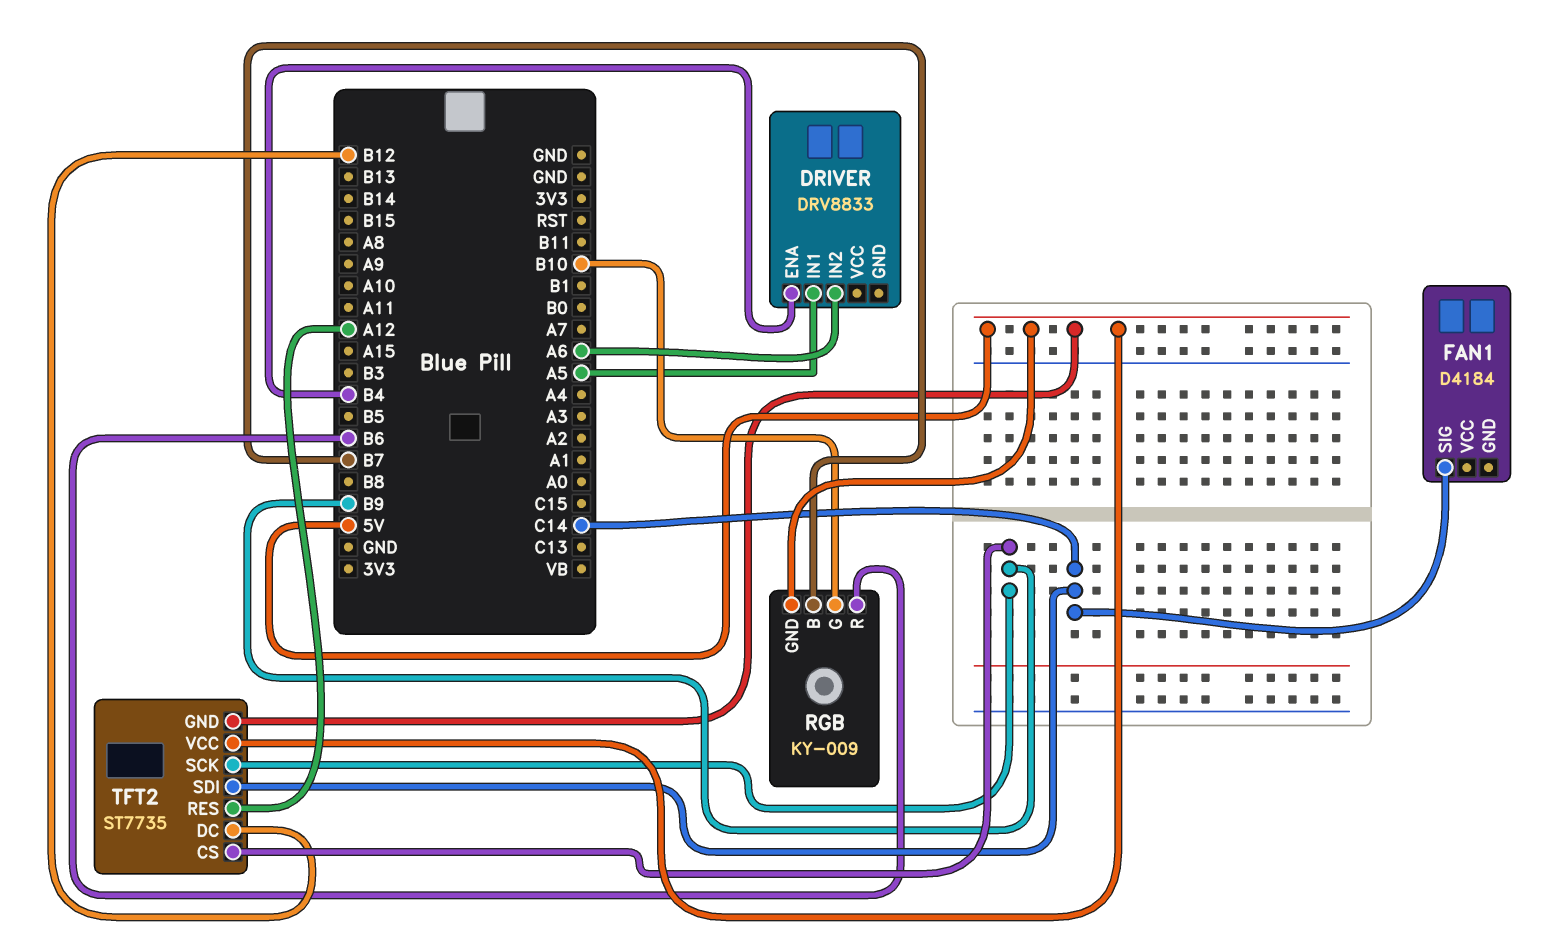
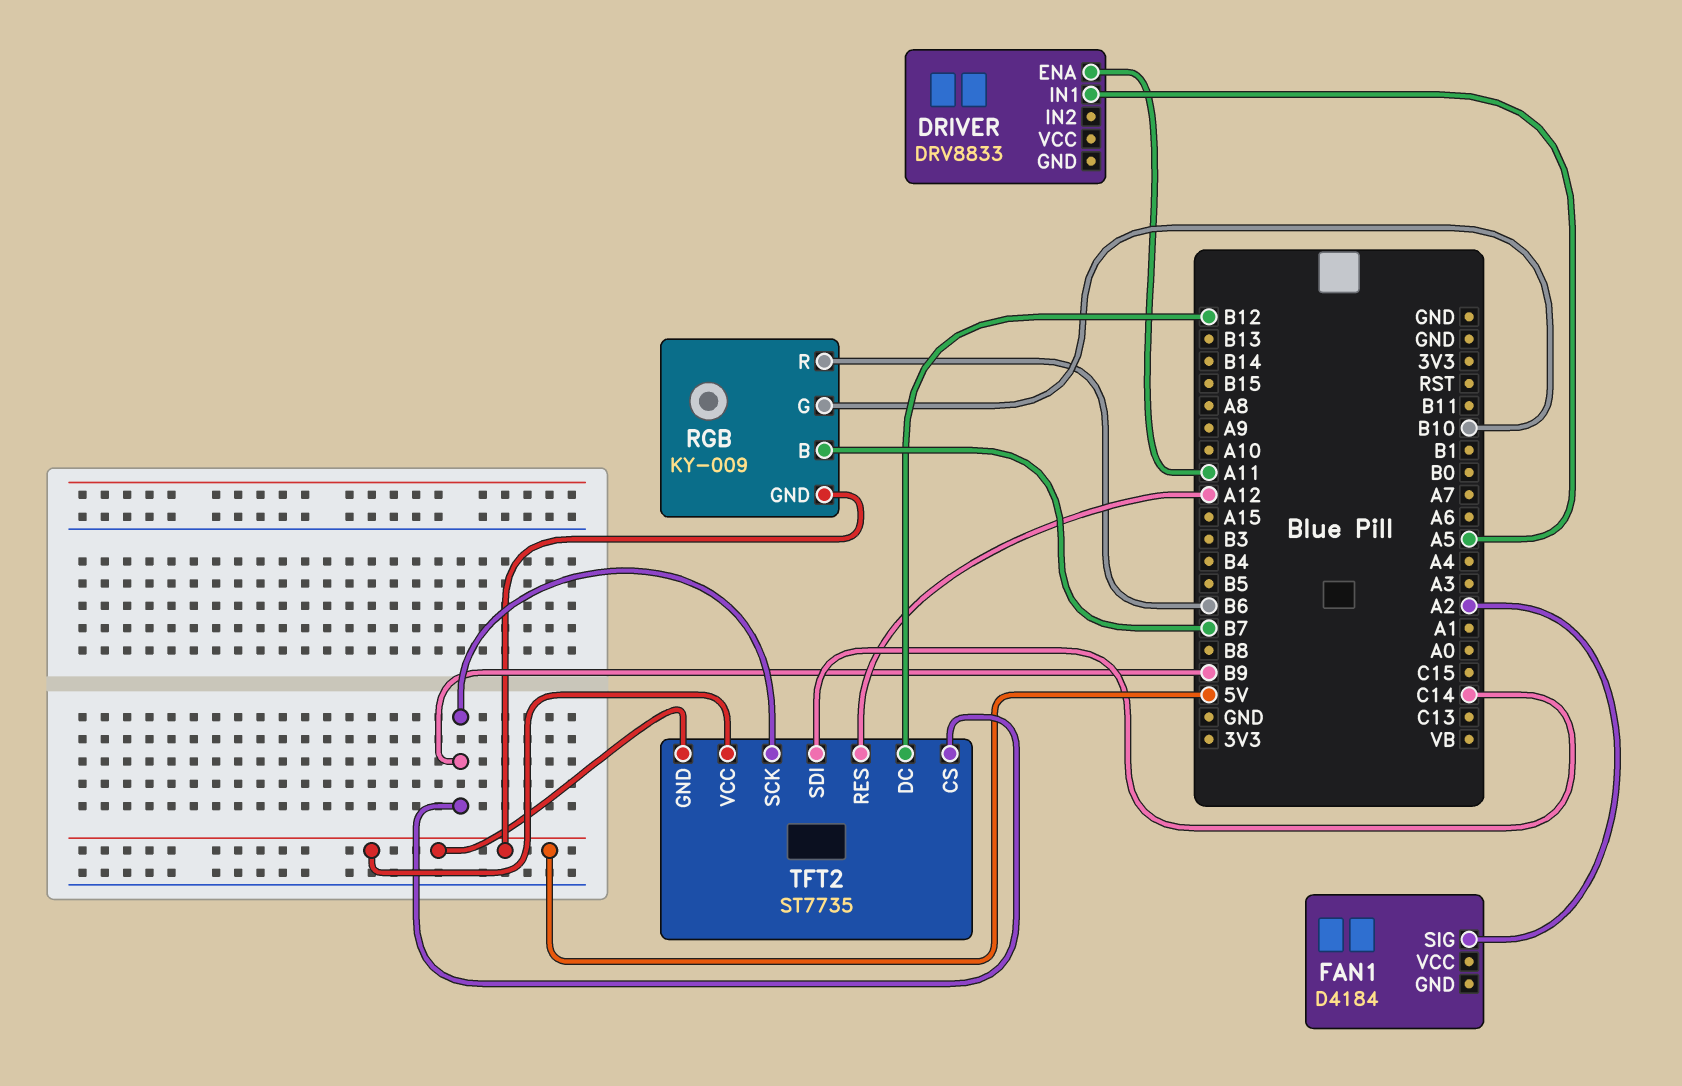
DRIVER pin ENA: B4 -> A11
DRIVER pin IN2: A6 -> none
FAN1 pin SIG: C14 -> A2

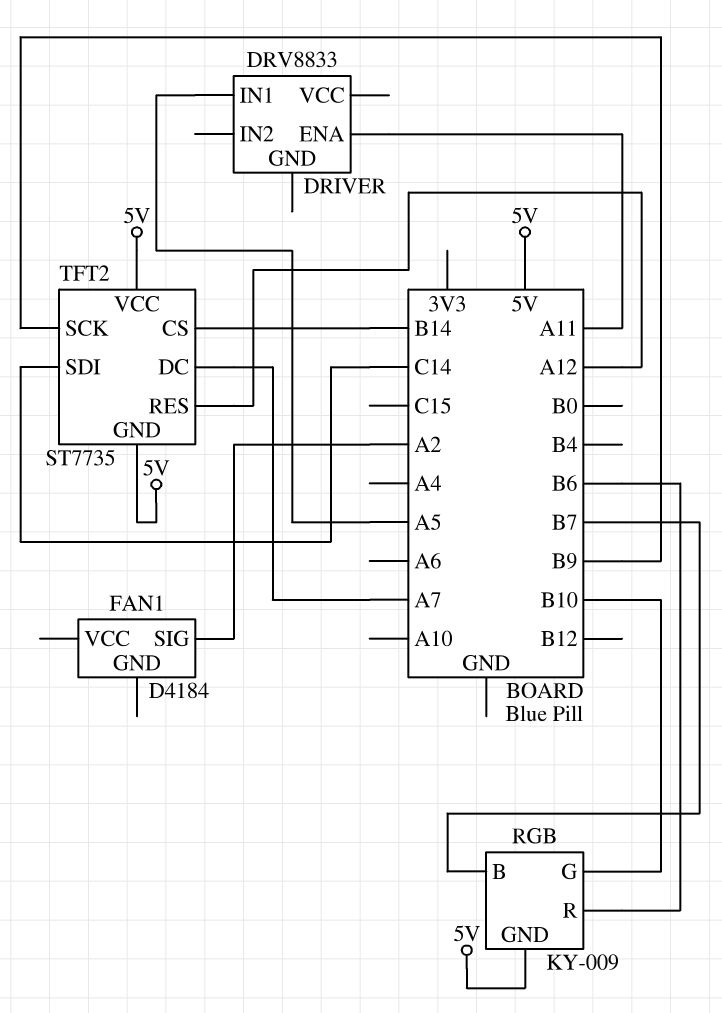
TFT2 pin CS: B9 -> B14
TFT2 pin DC: B12 -> A7

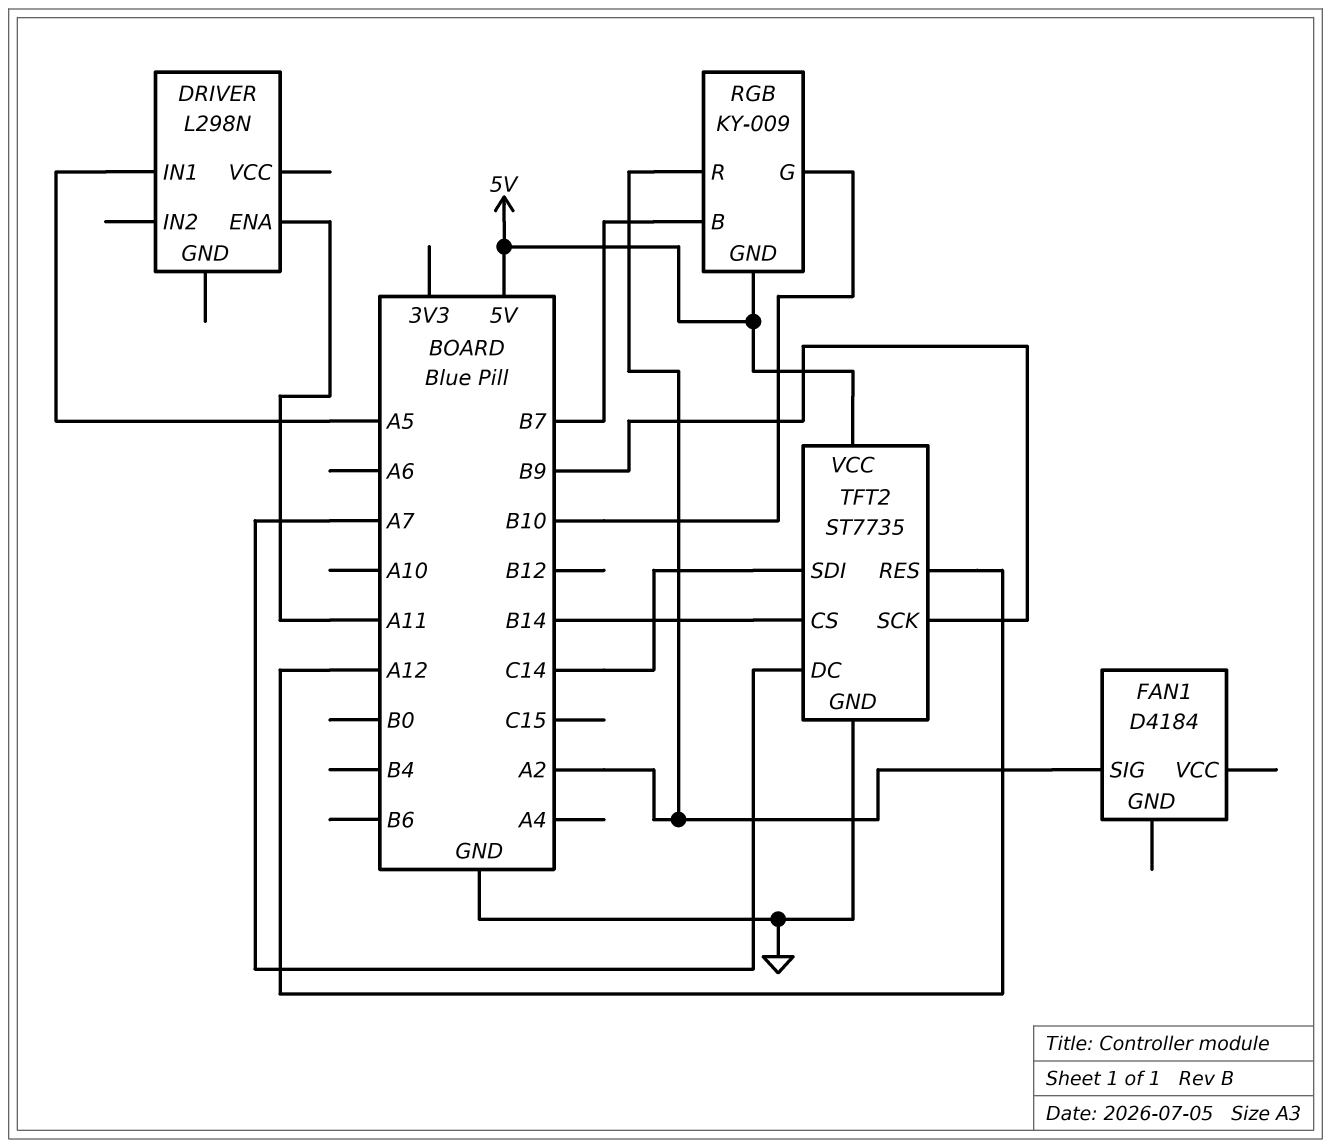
DRIVER: DRV8833 -> L298N
RGB pin R: B6 -> A2
TFT2 pin GND: 5V -> GND

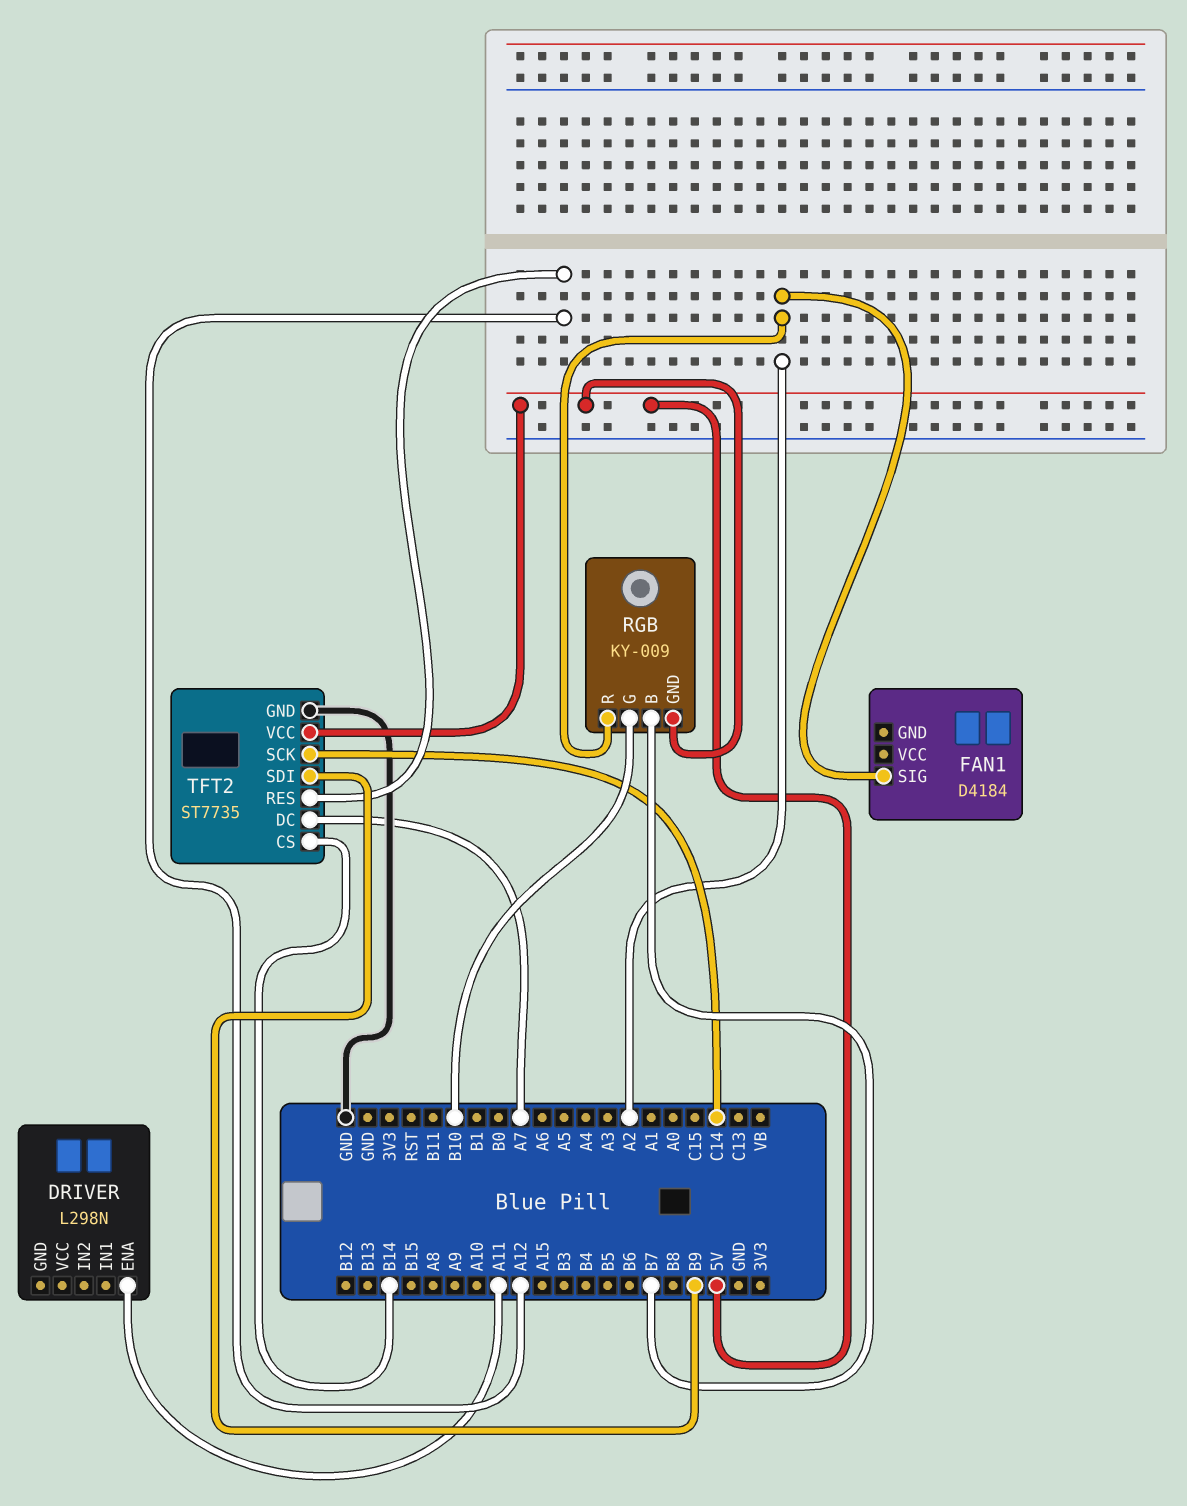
DRIVER pin IN1: A5 -> none
TFT2 pin SCK: B9 -> C14
TFT2 pin SDI: C14 -> B9

